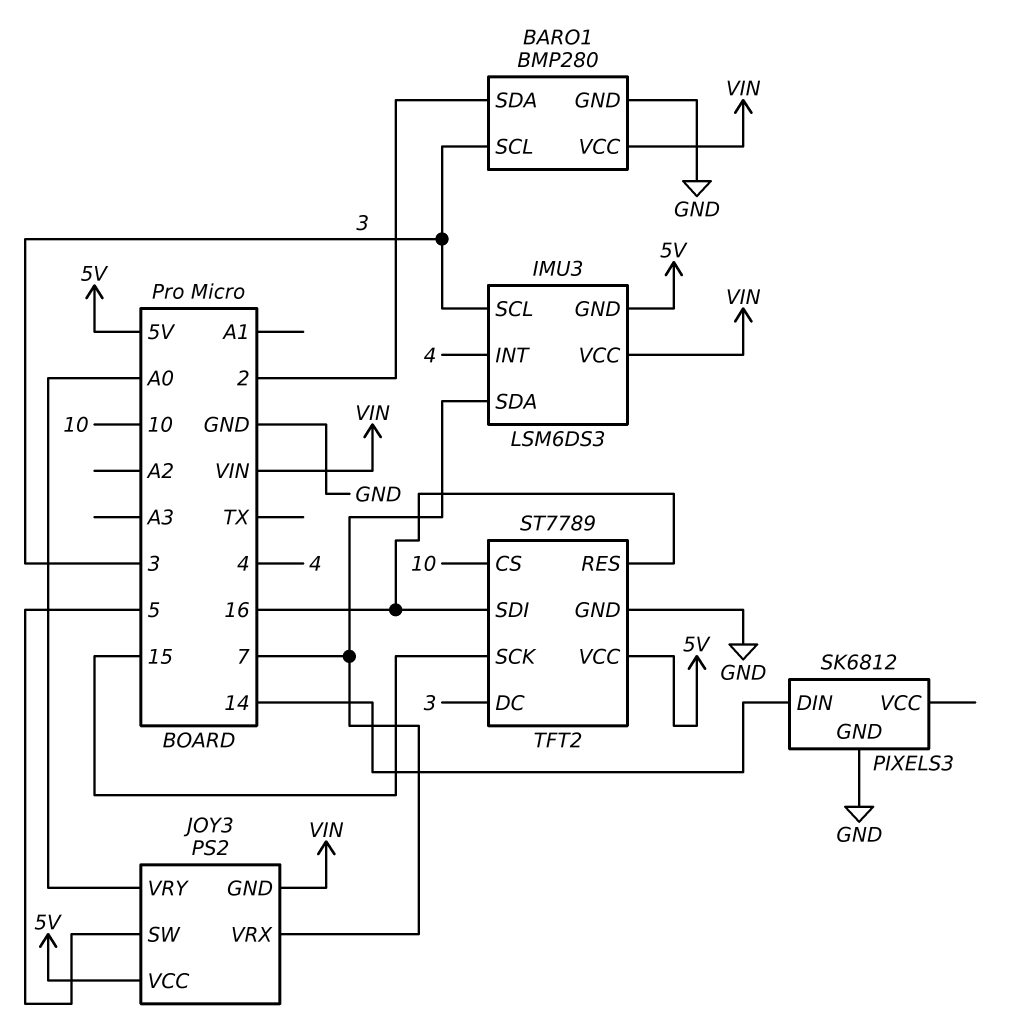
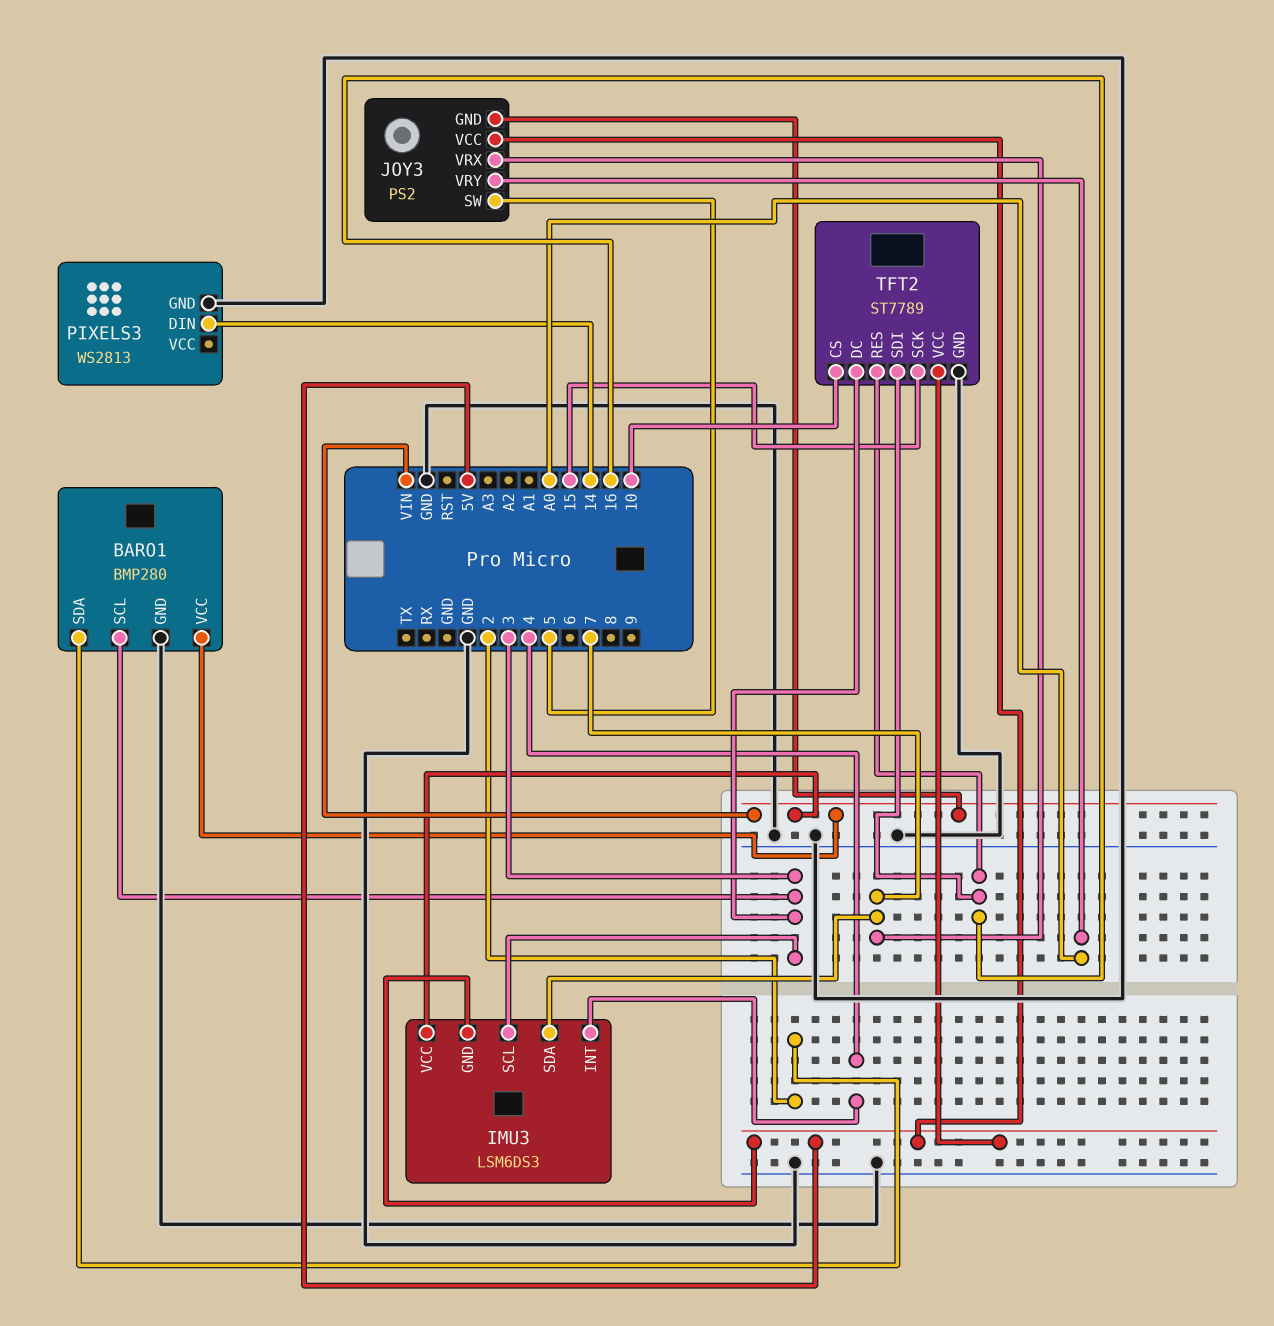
PIXELS3: SK6812 -> WS2813

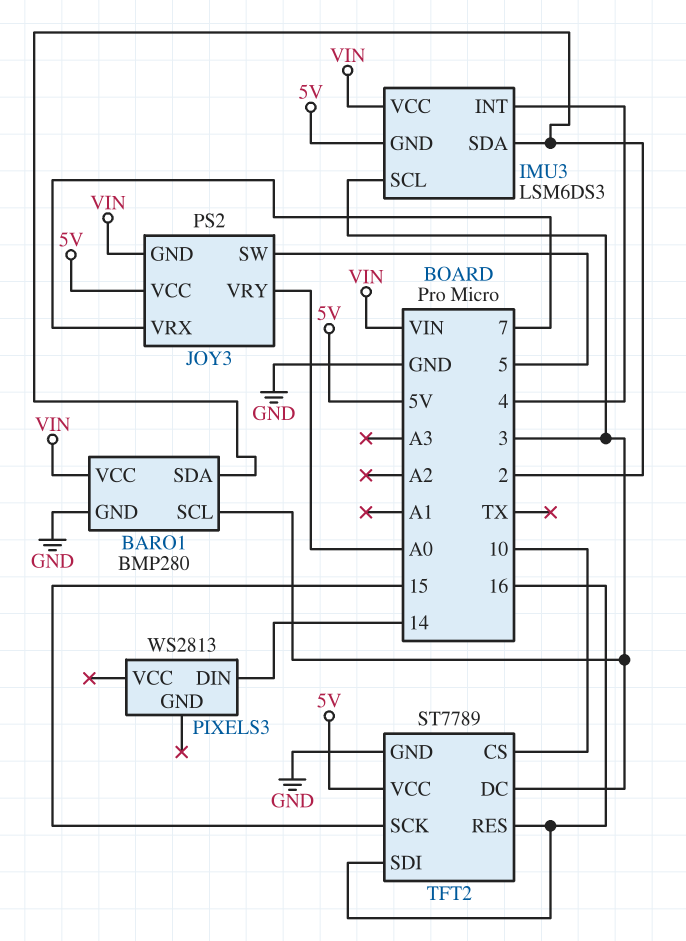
IMU3 pin SDA: 7 -> 2
PIXELS3 pin GND: GND -> none

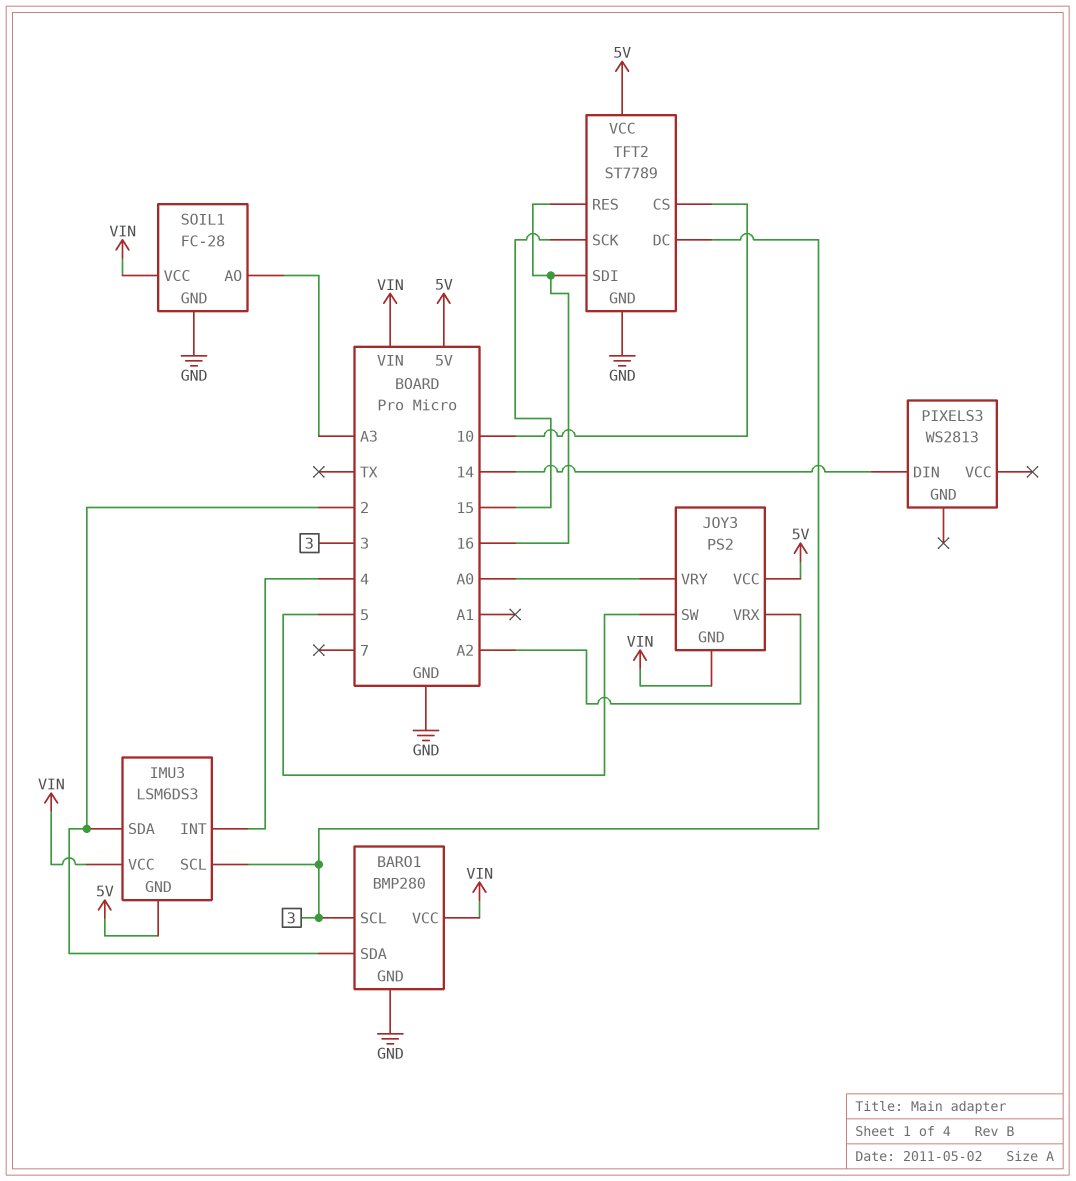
JOY3 pin VRX: 7 -> A2
SOIL1: none -> FC-28
SOIL1 pin AO: none -> A3
SOIL1 pin GND: none -> GND
SOIL1 pin VCC: none -> VIN

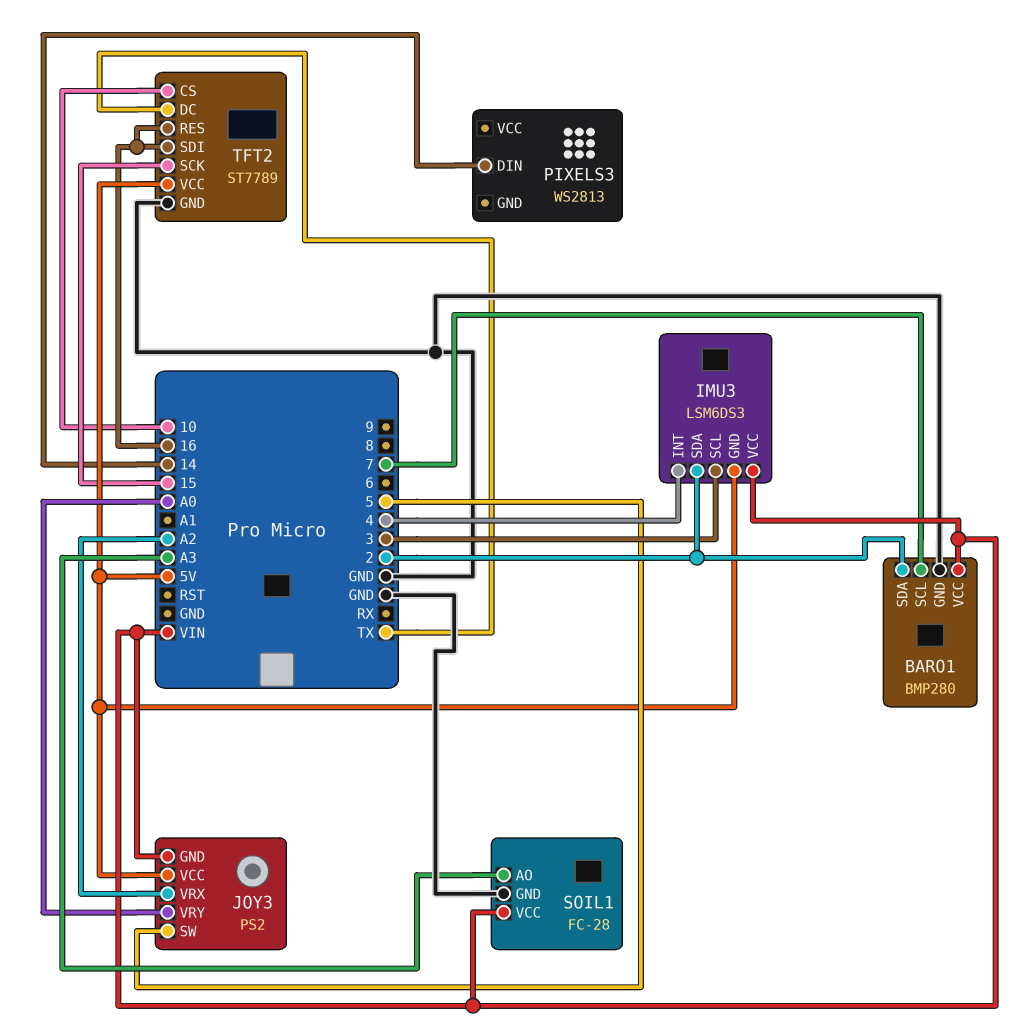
BARO1 pin SCL: 3 -> 7
TFT2 pin DC: 3 -> TX

